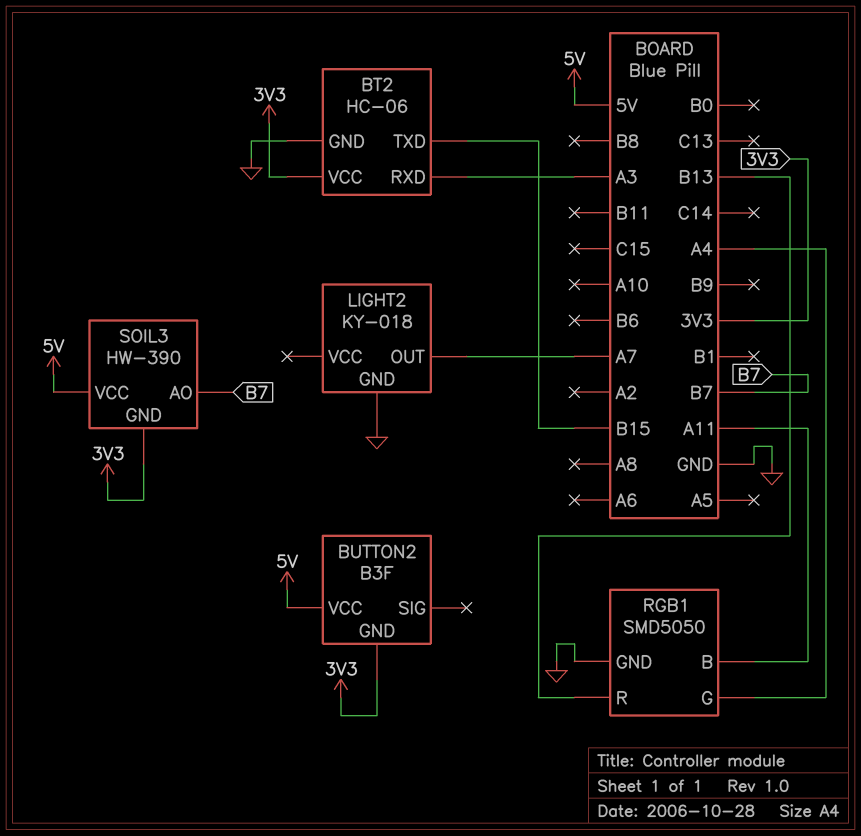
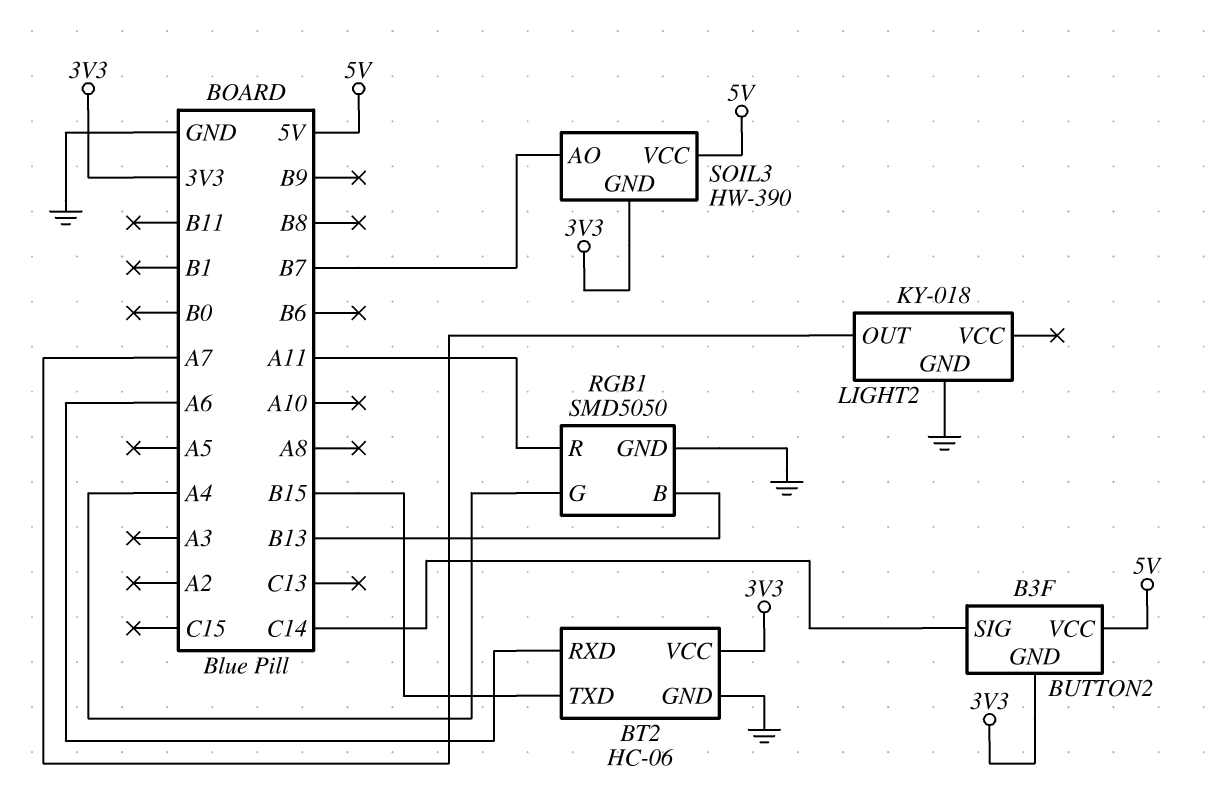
BT2 pin RXD: A3 -> A6
BUTTON2 pin SIG: none -> C14
RGB1 pin B: A11 -> B13
RGB1 pin R: B13 -> A11

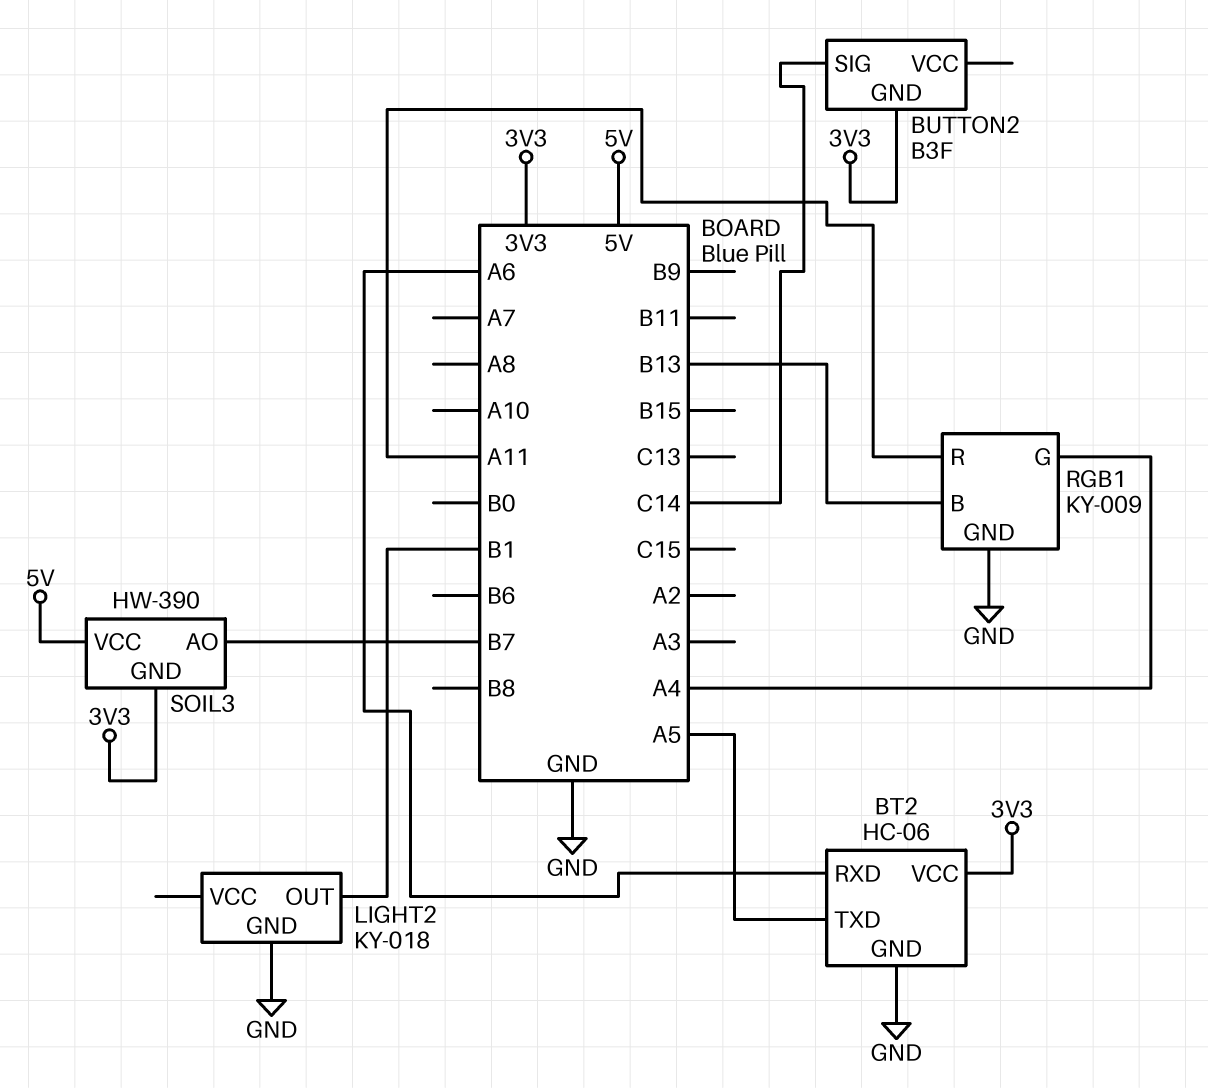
BT2 pin TXD: B15 -> A5
BUTTON2 pin VCC: 5V -> none
LIGHT2 pin OUT: A7 -> B1
RGB1: SMD5050 -> KY-009

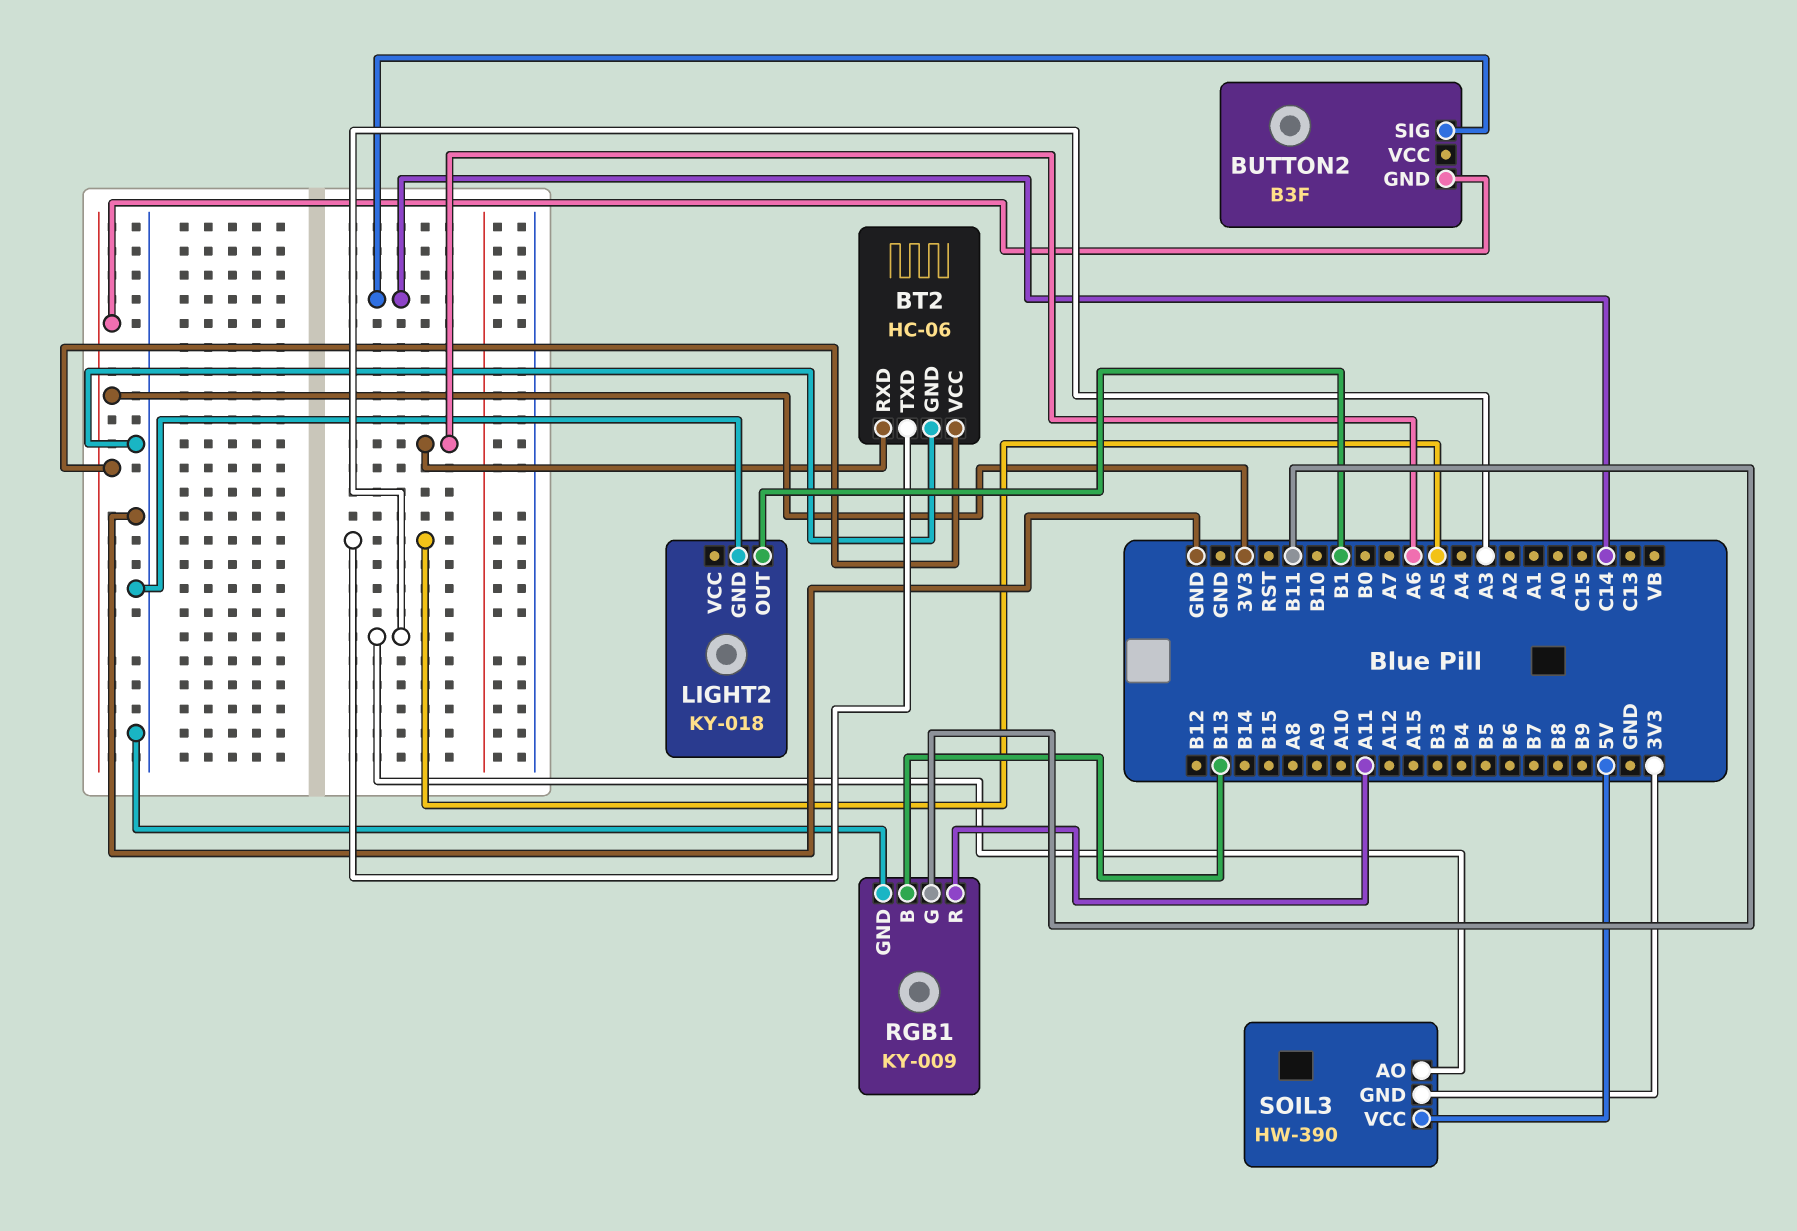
RGB1 pin G: A4 -> B11
SOIL3 pin AO: B7 -> A3

